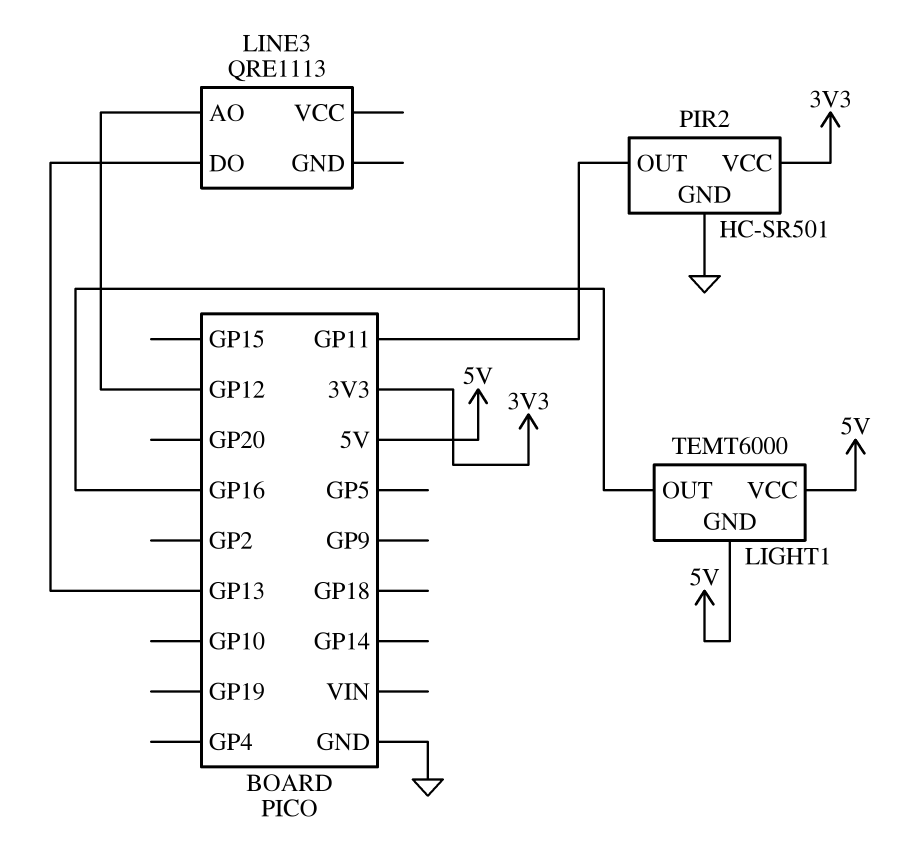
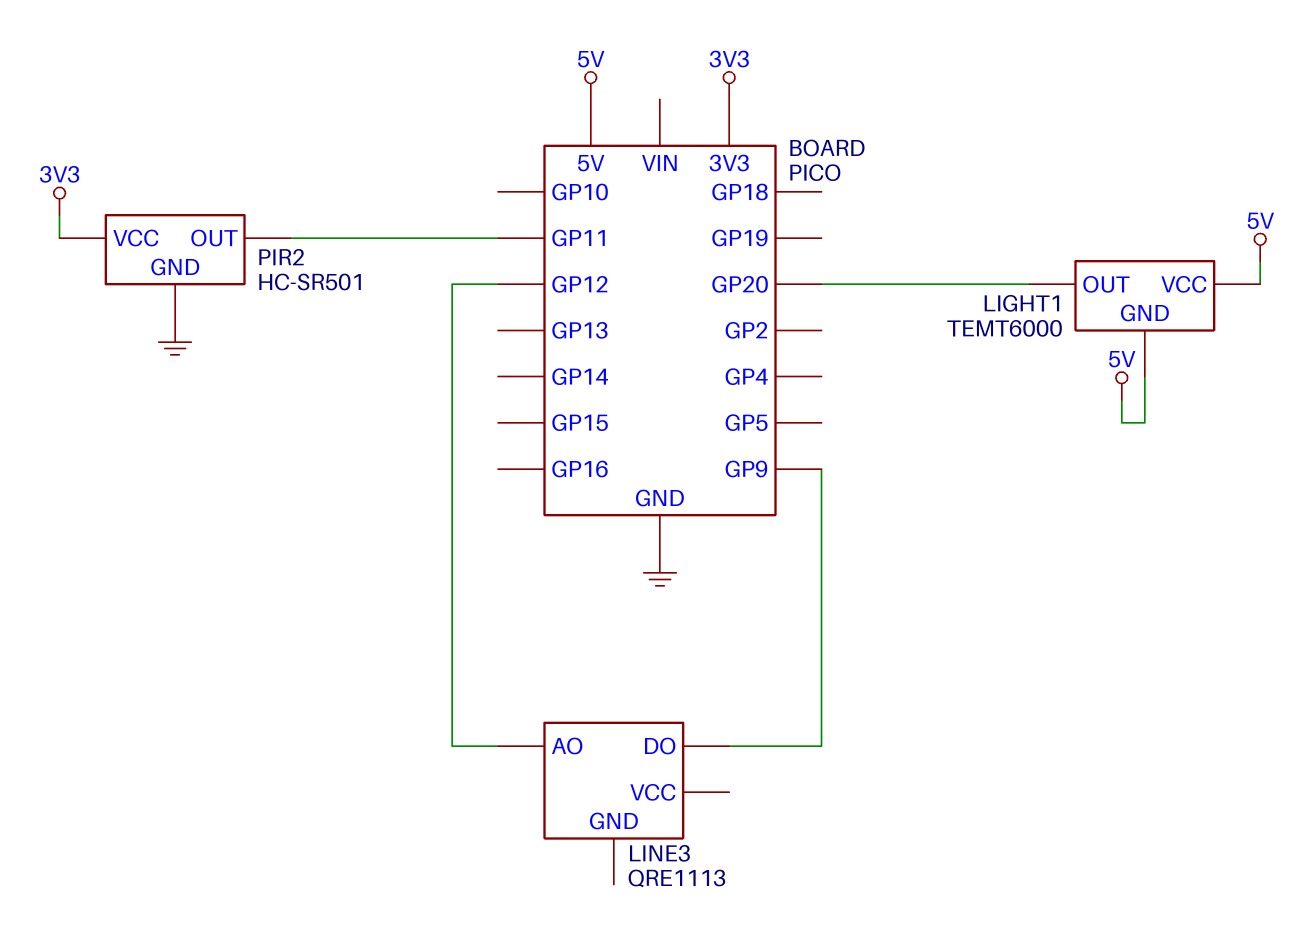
LIGHT1 pin OUT: GP16 -> GP20
LINE3 pin DO: GP13 -> GP9

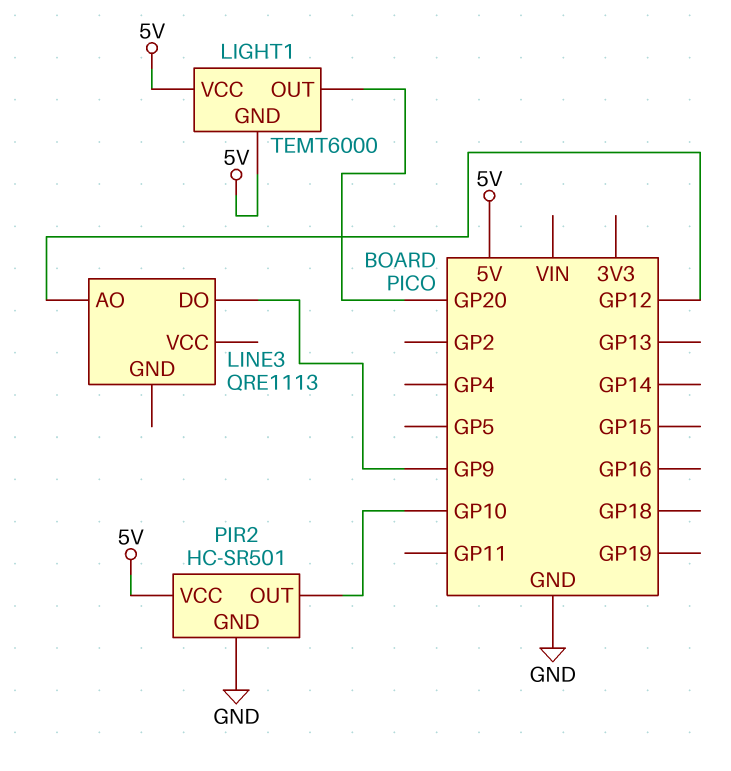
PIR2 pin OUT: GP11 -> GP10
PIR2 pin VCC: 3V3 -> 5V

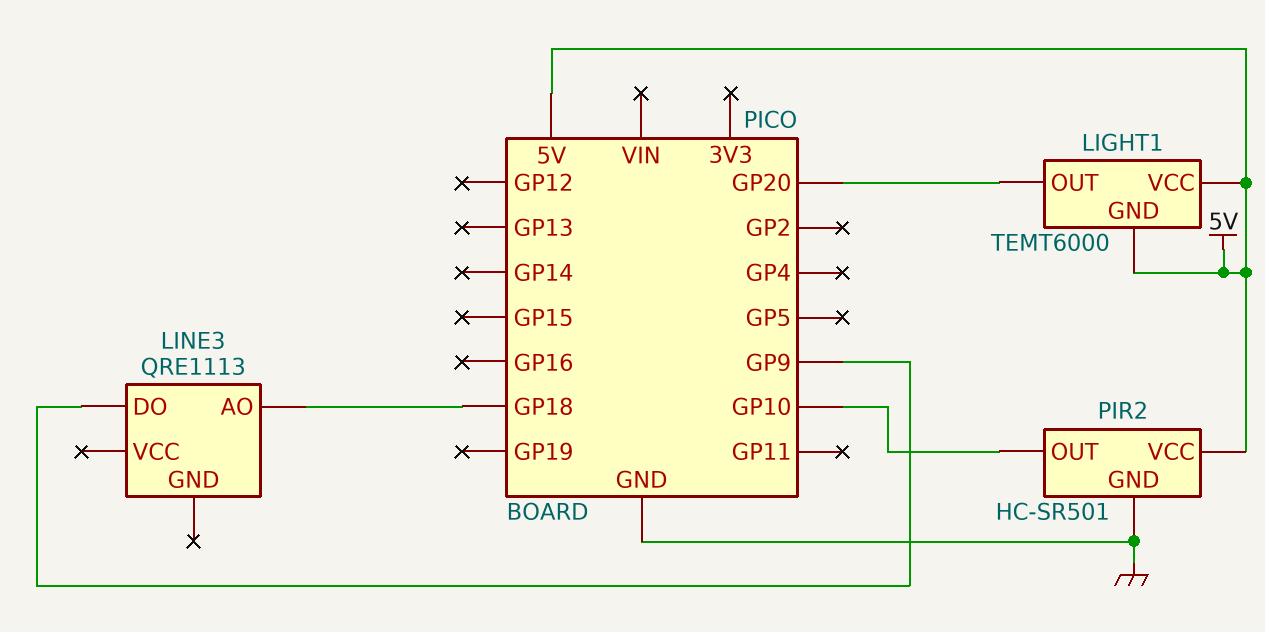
LINE3 pin AO: GP12 -> GP18

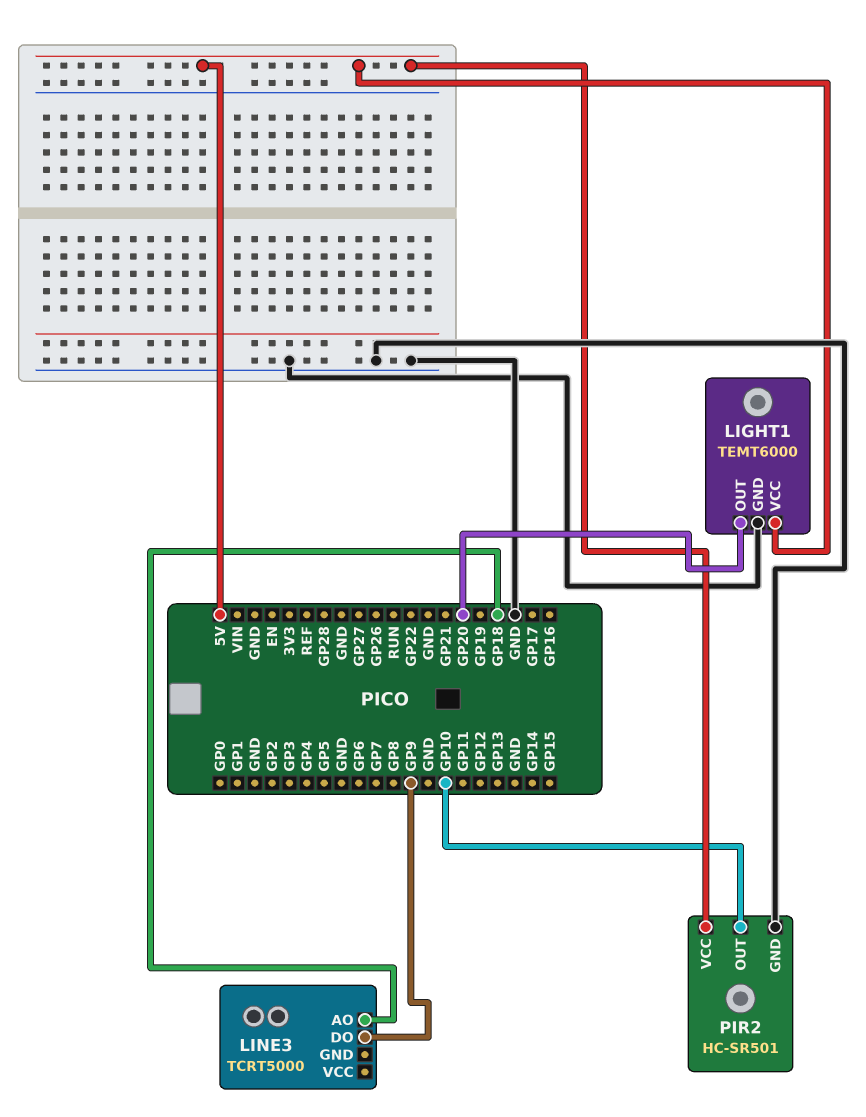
LIGHT1 pin GND: 5V -> GND
LINE3: QRE1113 -> TCRT5000

